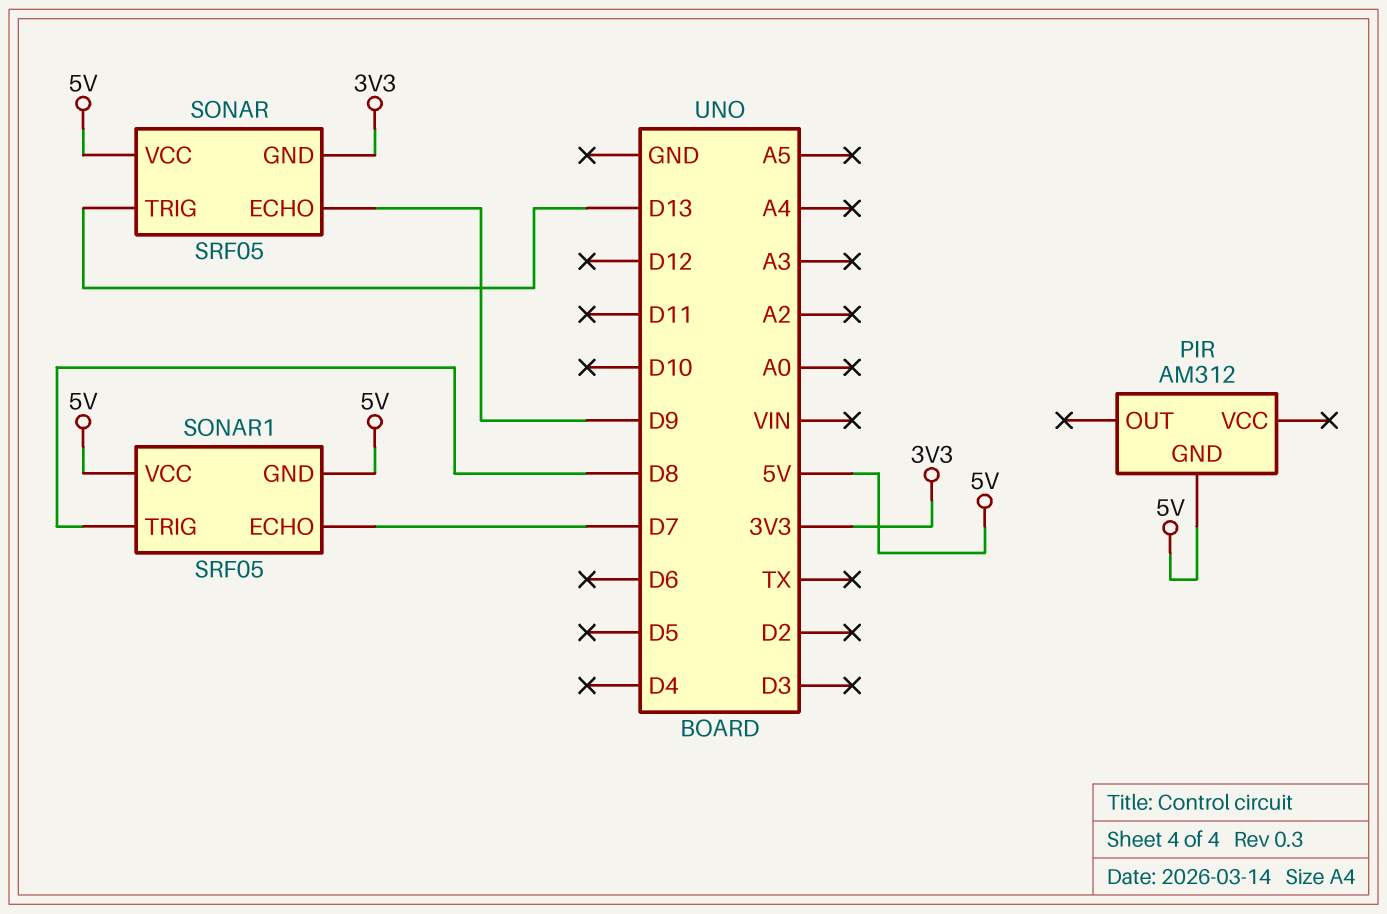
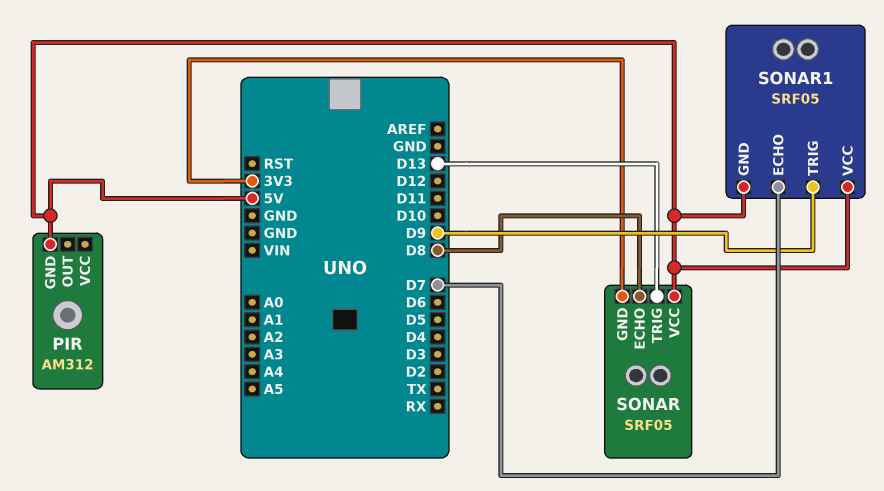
SONAR pin ECHO: D9 -> D8
SONAR1 pin TRIG: D8 -> D9

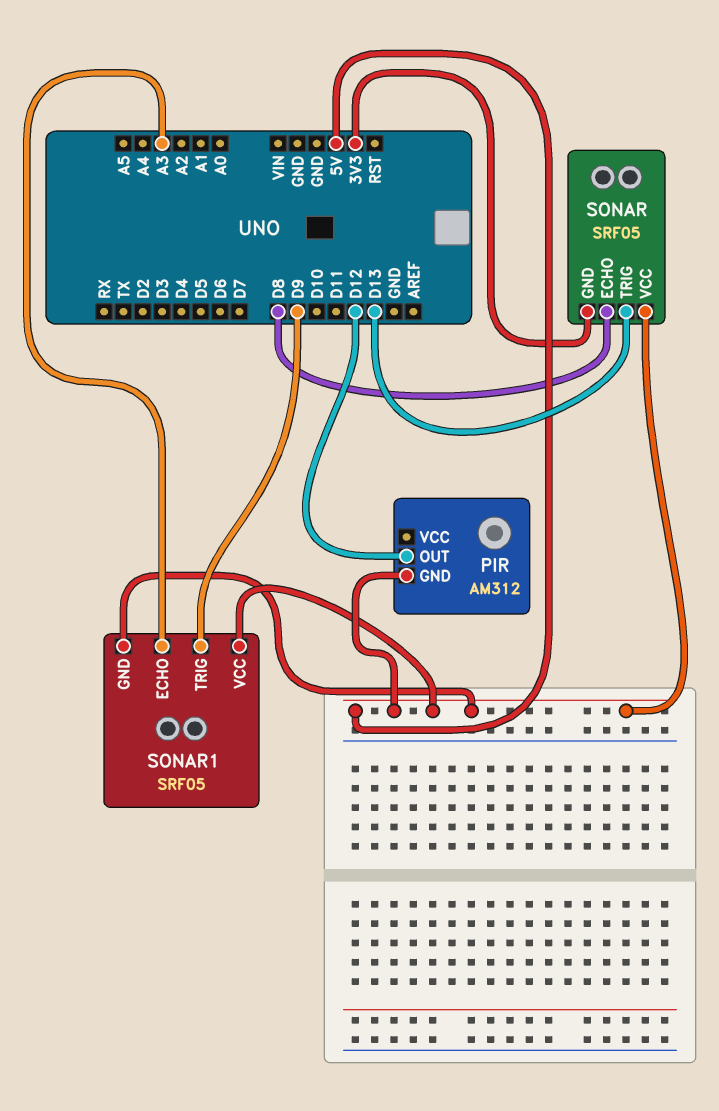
PIR pin OUT: none -> D12
SONAR1 pin ECHO: D7 -> A3

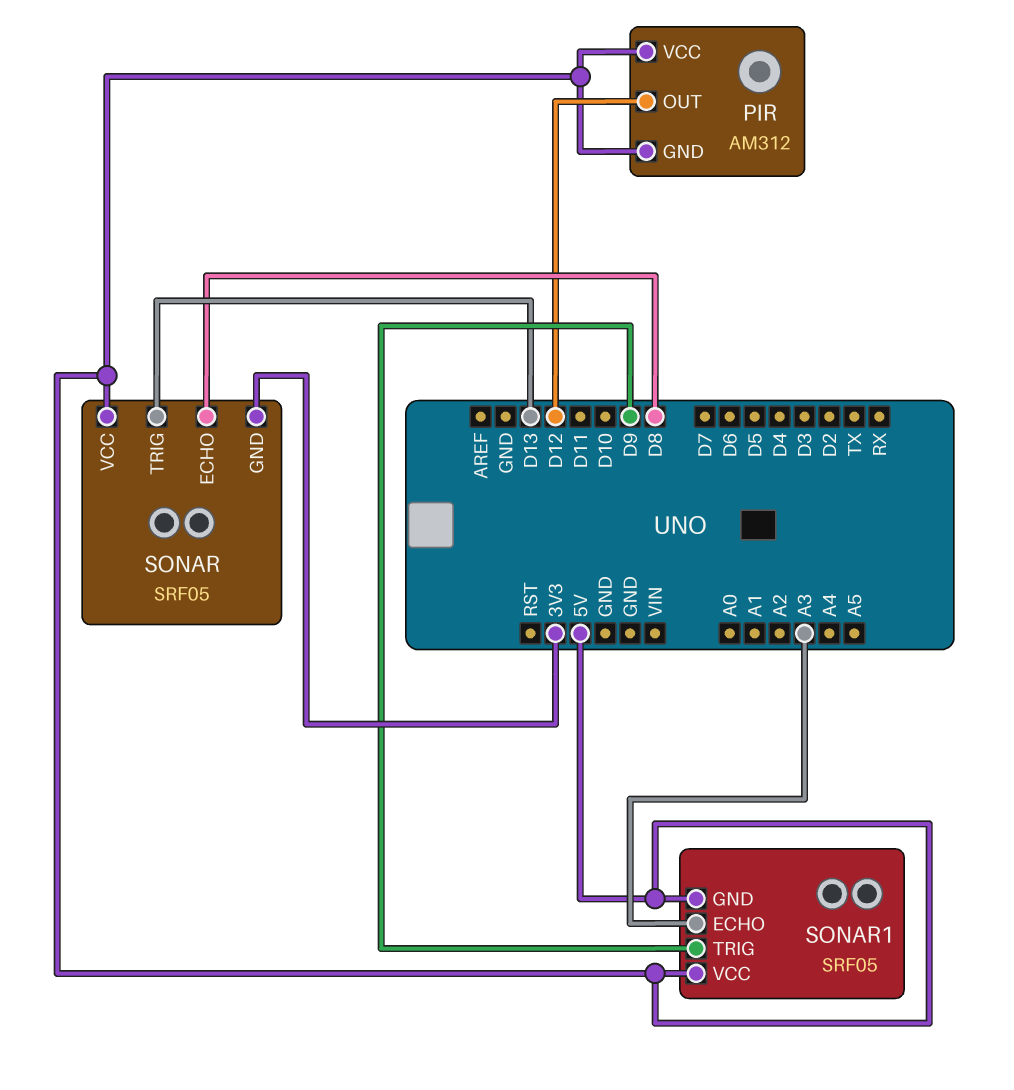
PIR pin VCC: none -> 5V

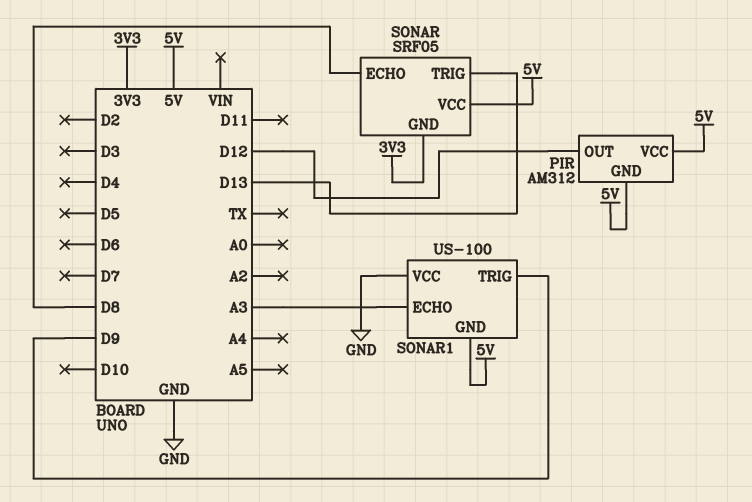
SONAR1: SRF05 -> US-100
SONAR1 pin VCC: 5V -> GND

